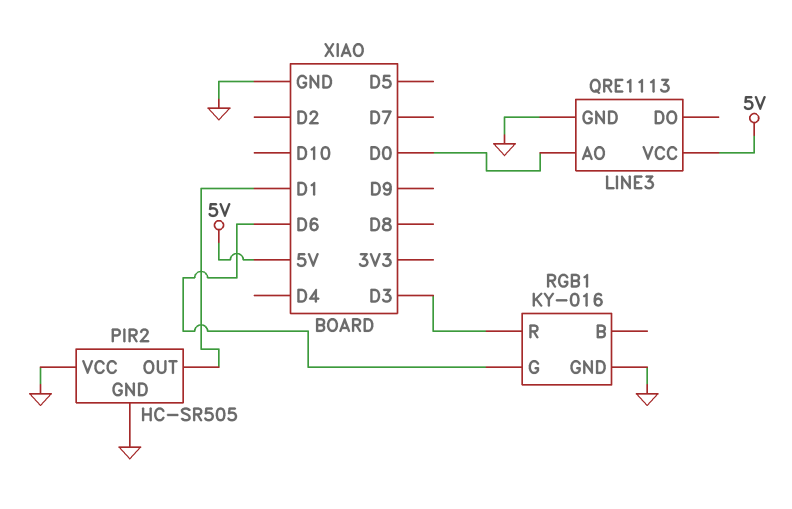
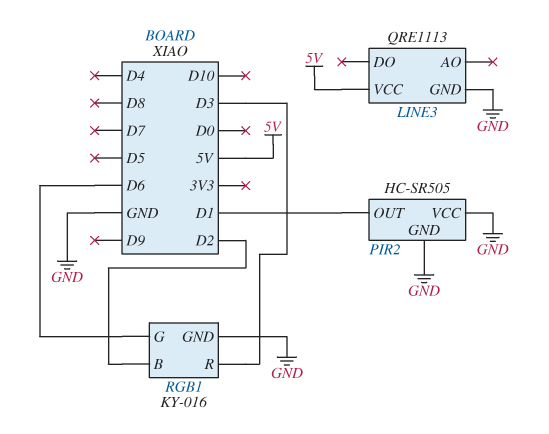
LINE3 pin AO: D0 -> none
RGB1 pin B: none -> D2

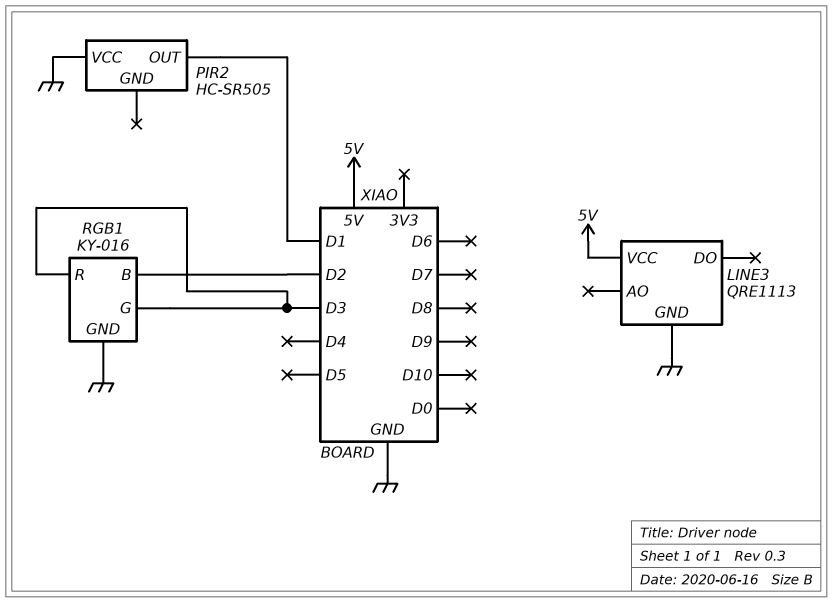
PIR2 pin GND: GND -> none
RGB1 pin G: D6 -> D3

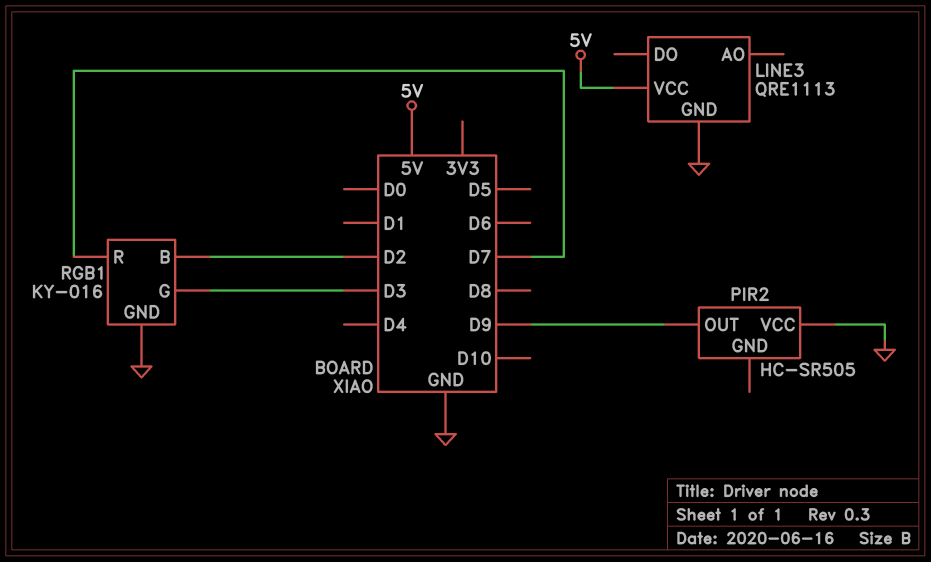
PIR2 pin OUT: D1 -> D9
RGB1 pin R: D3 -> D7

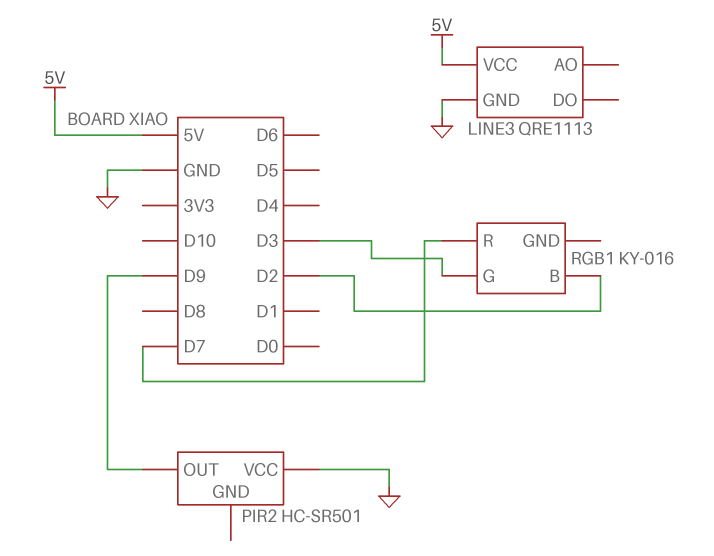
PIR2: HC-SR505 -> HC-SR501
RGB1 pin GND: GND -> none

